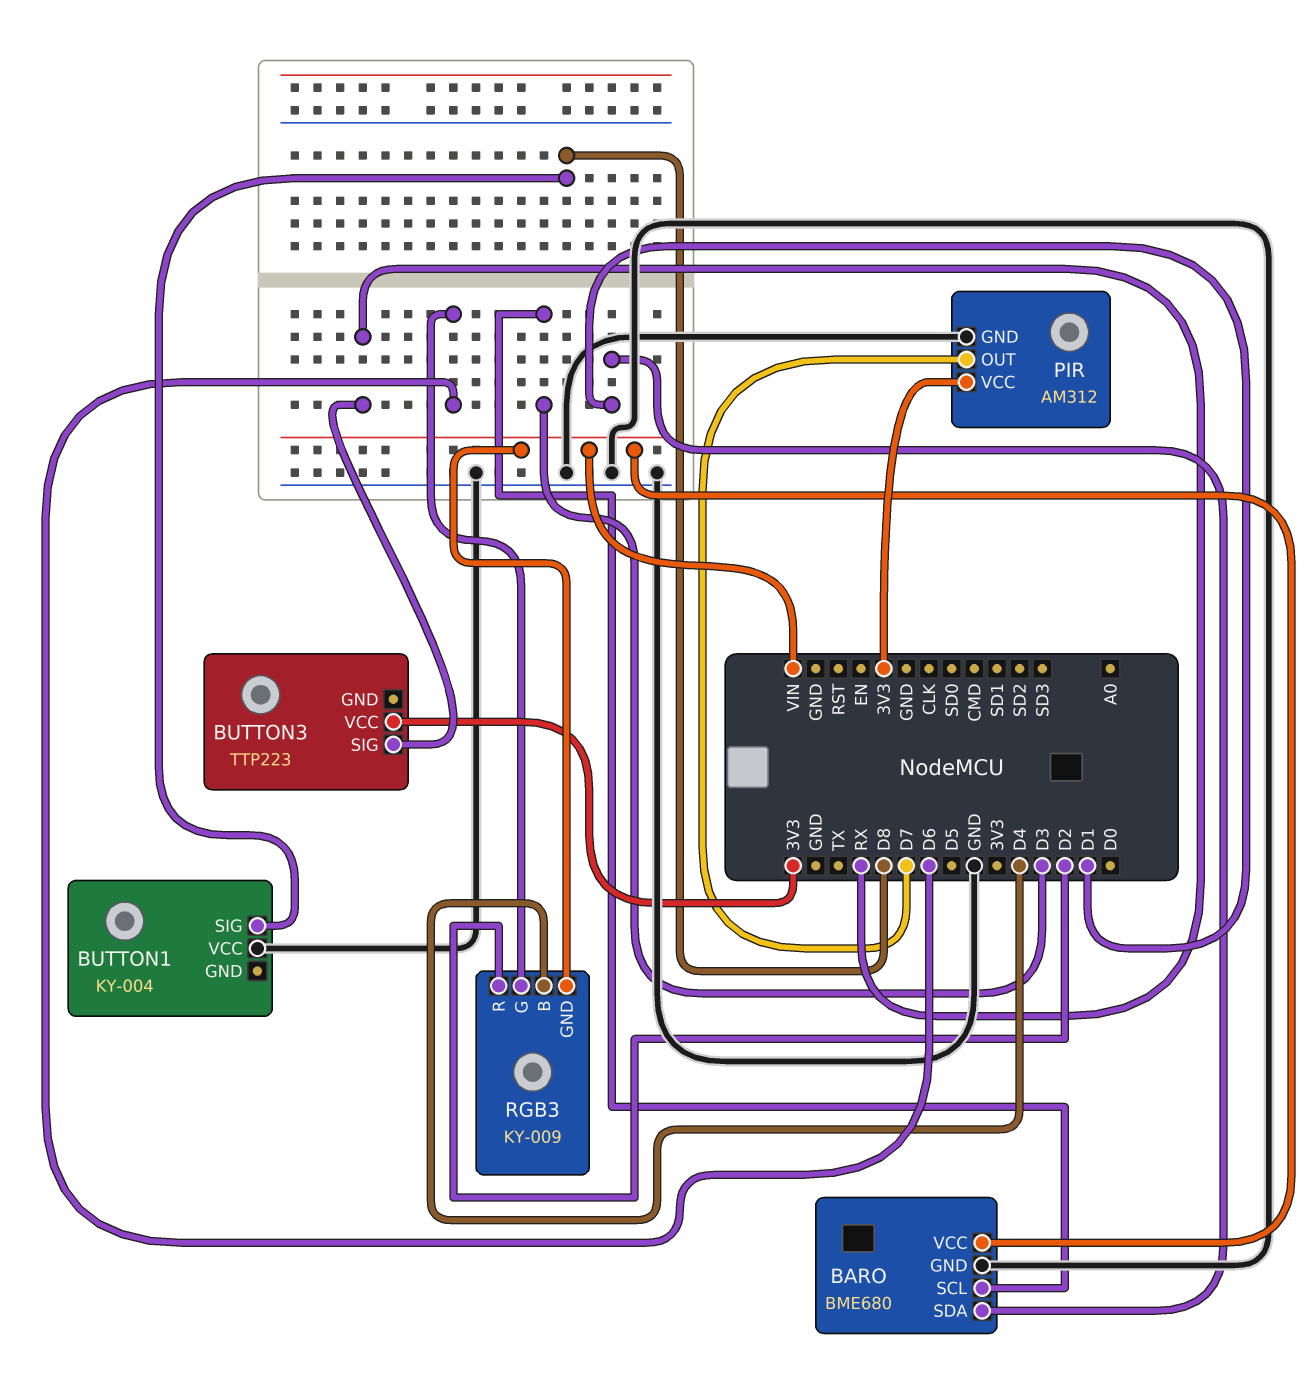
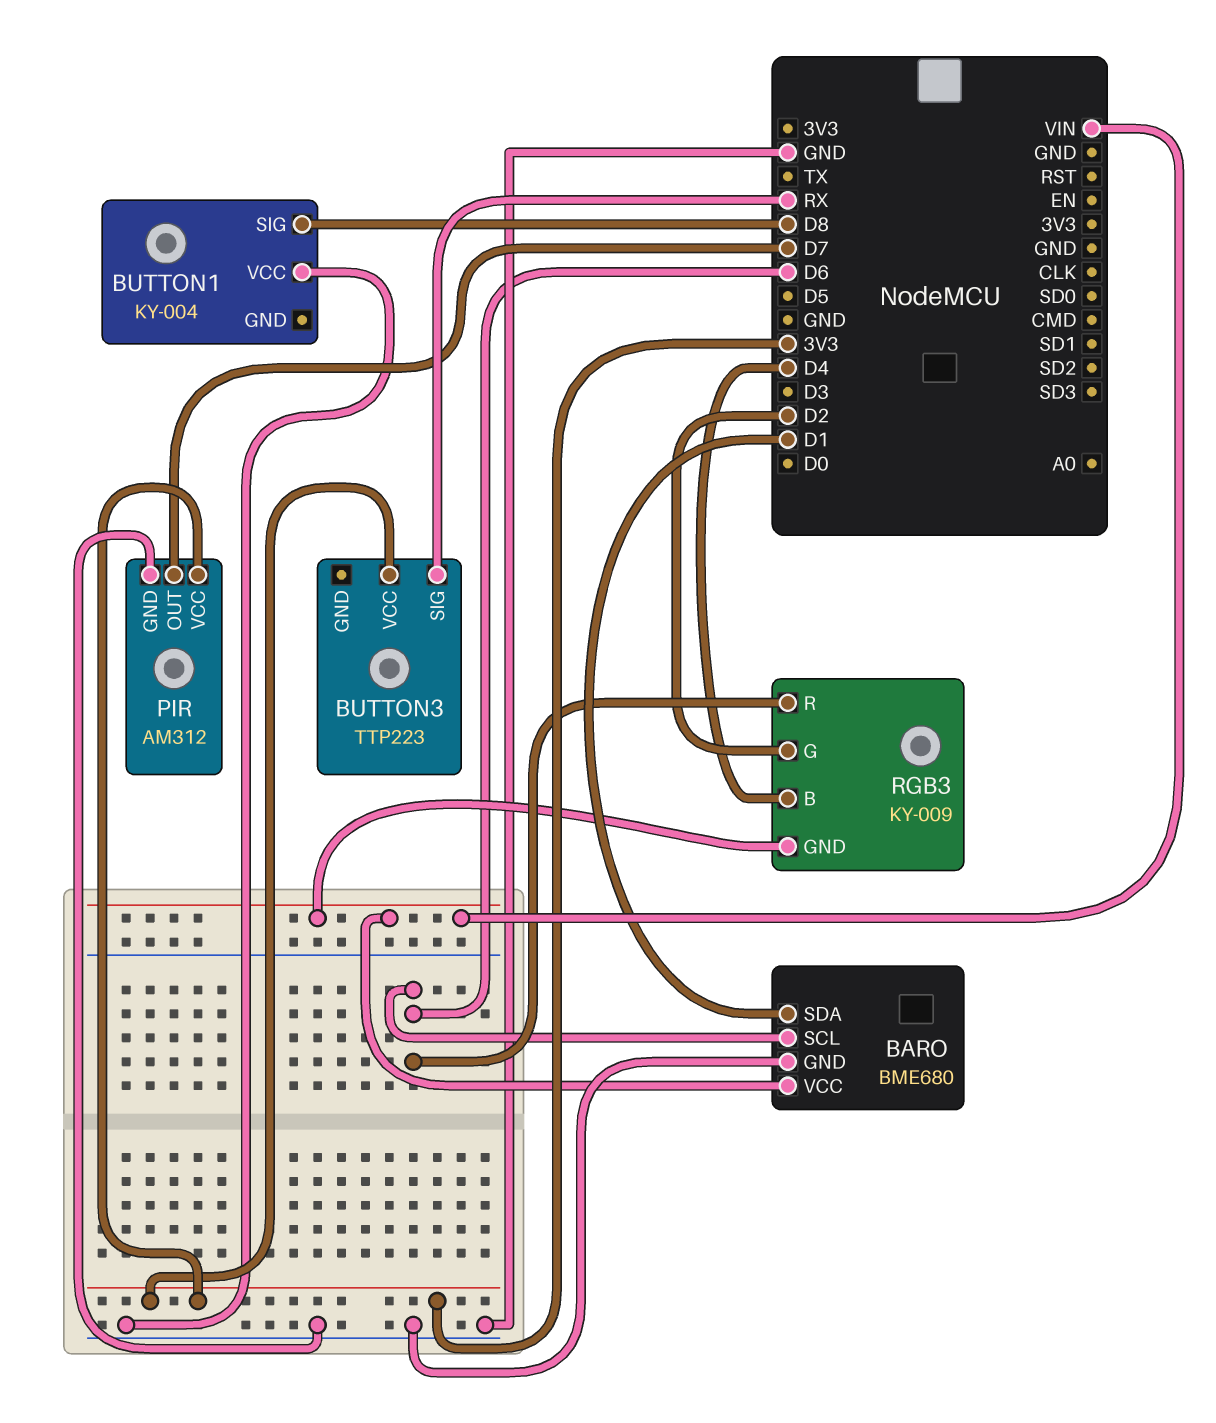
BARO pin SCL: D3 -> D6
RGB3 pin G: D6 -> D2
RGB3 pin R: D2 -> D6

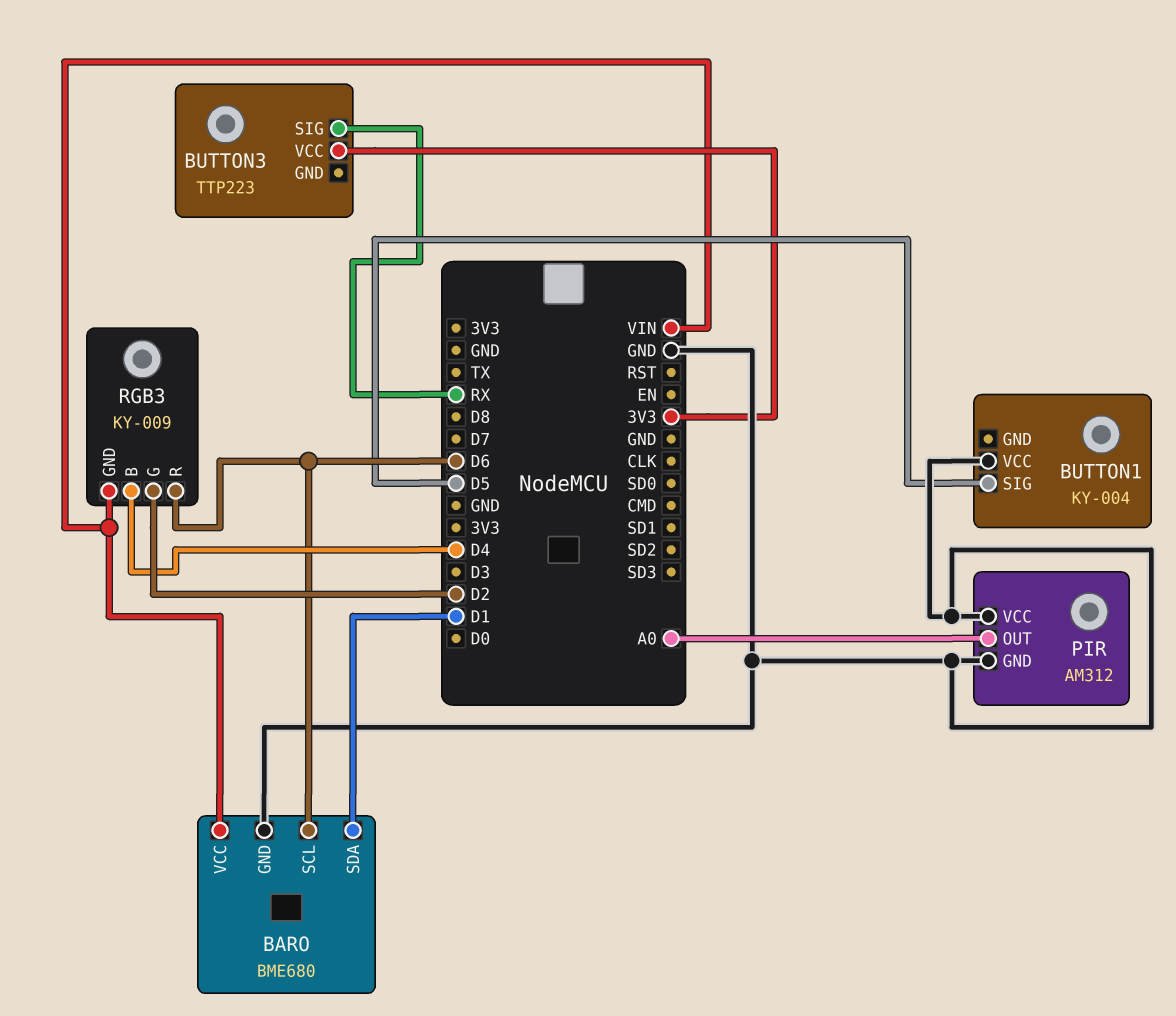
BUTTON1 pin SIG: D8 -> D5
PIR pin OUT: D7 -> A0
PIR pin VCC: 3V3 -> GND

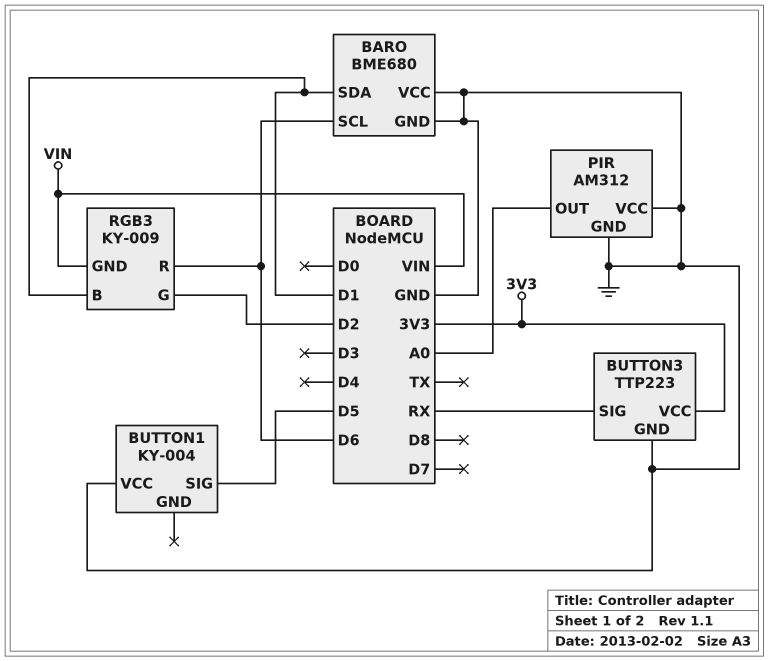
BARO pin VCC: VIN -> GND
BUTTON3 pin GND: none -> GND
RGB3 pin B: D4 -> D1

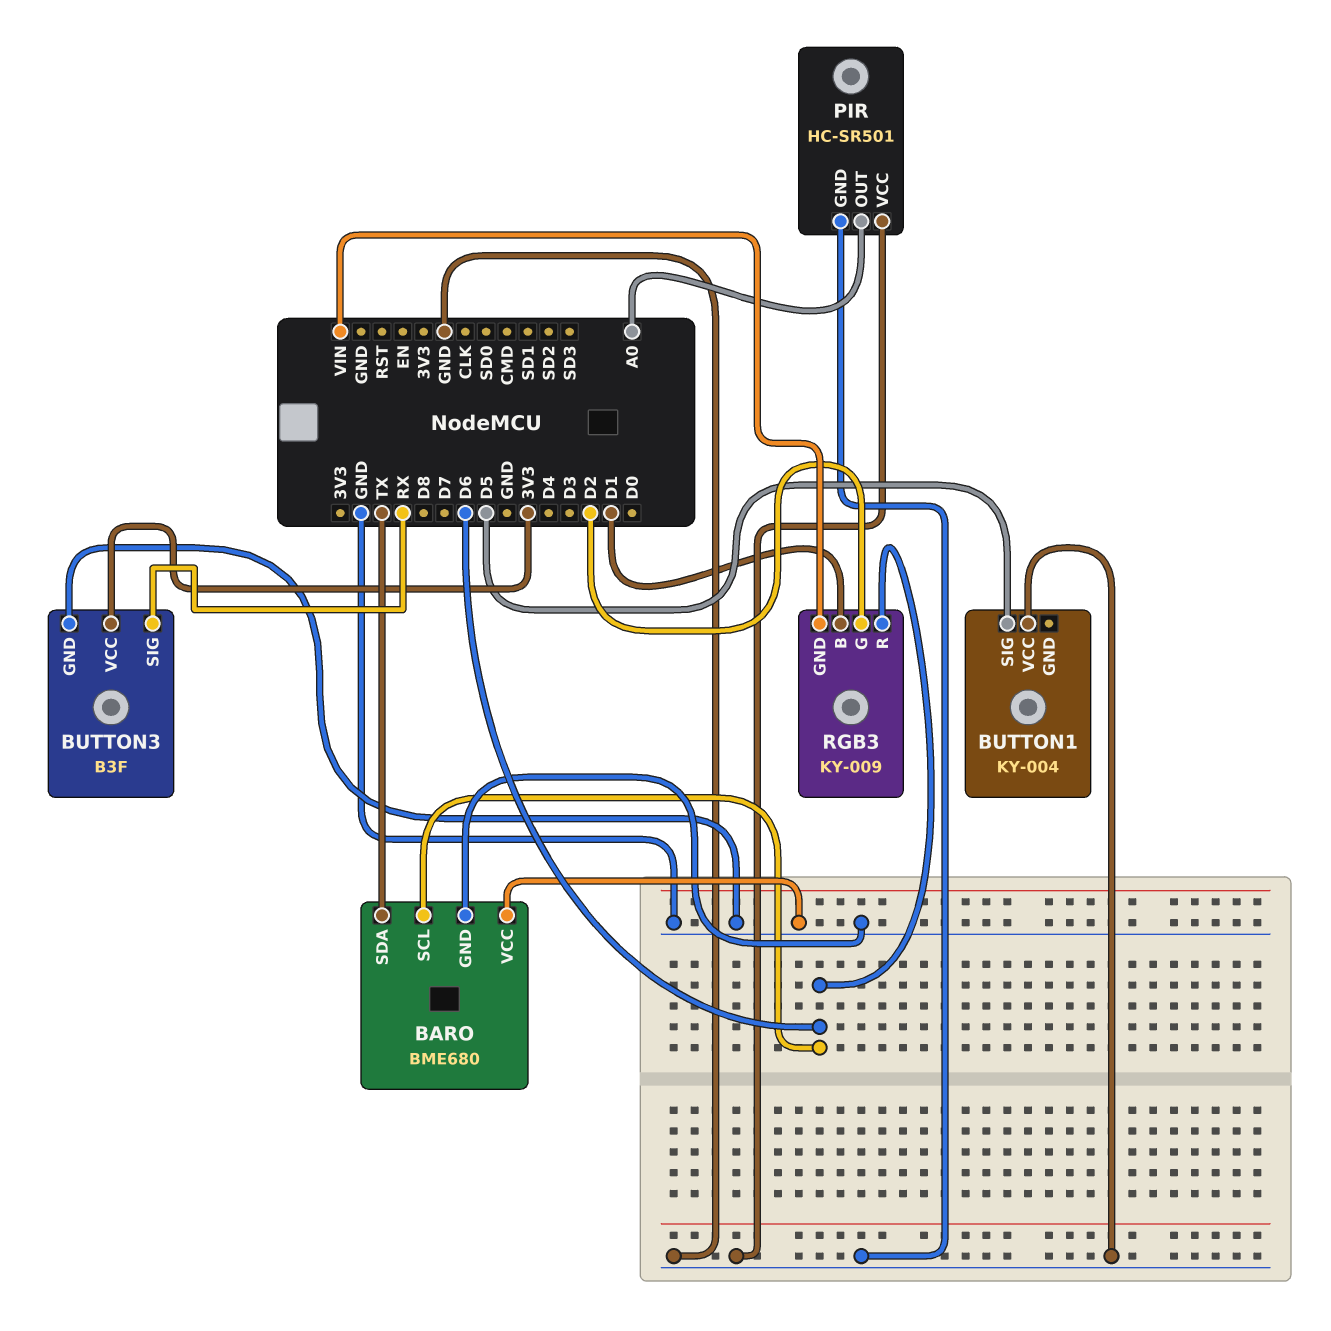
BARO pin SDA: D1 -> TX
BUTTON3: TTP223 -> B3F
PIR: AM312 -> HC-SR501

